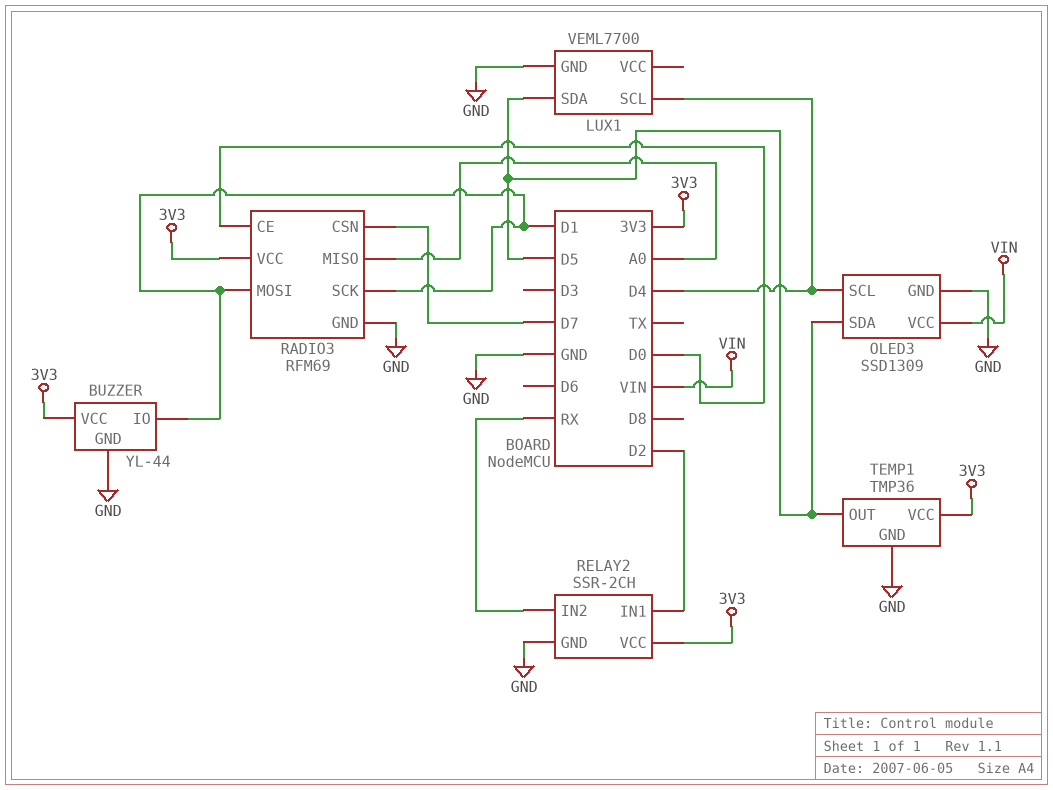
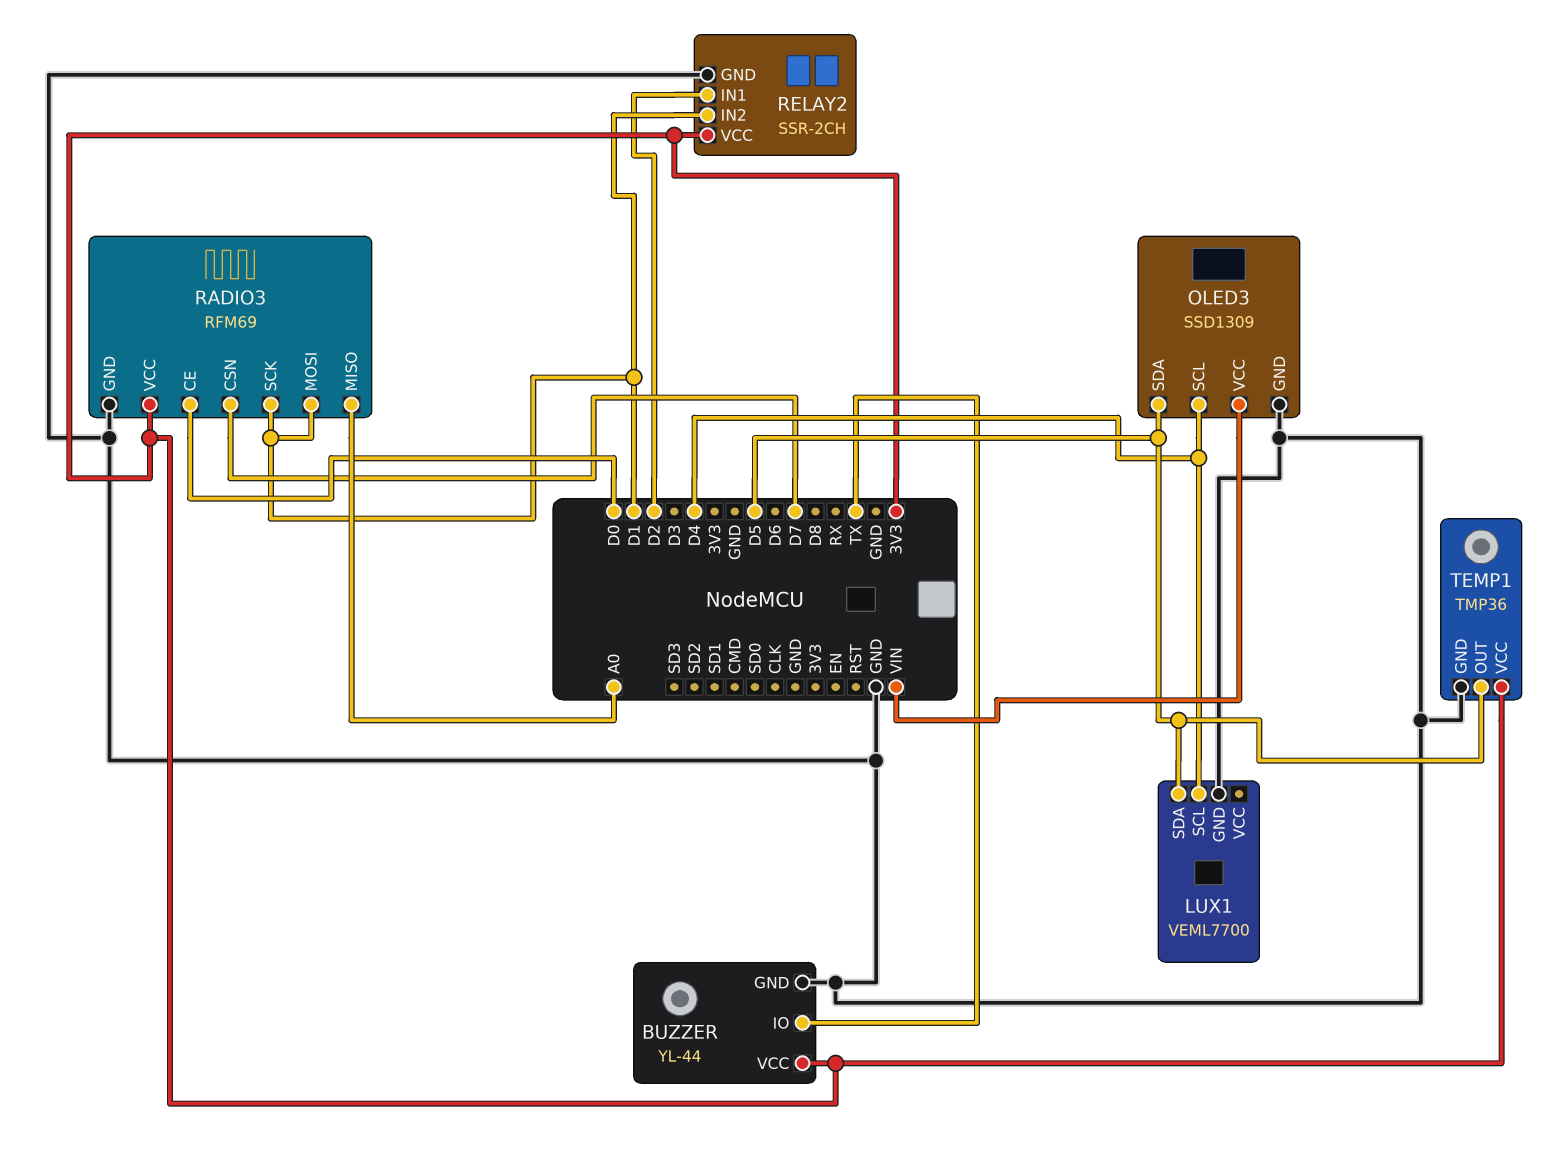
BUZZER pin IO: D1 -> TX
RELAY2 pin IN2: RX -> D1

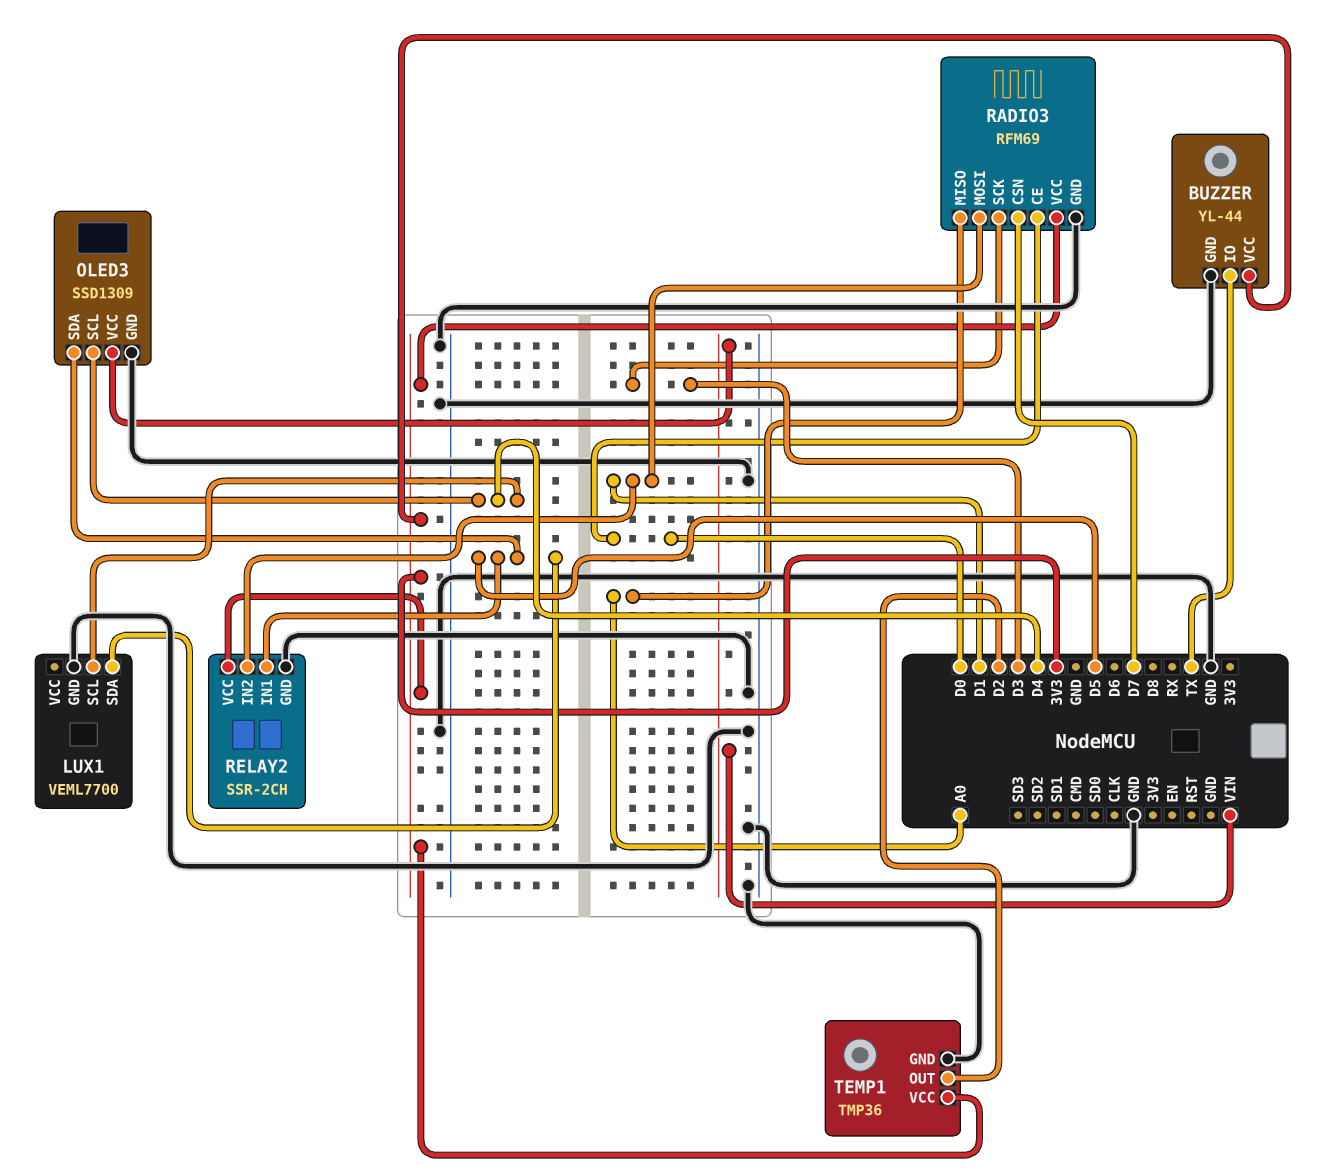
RADIO3 pin SCK: D1 -> D3
RELAY2 pin IN1: D2 -> D5
TEMP1 pin OUT: D5 -> D2

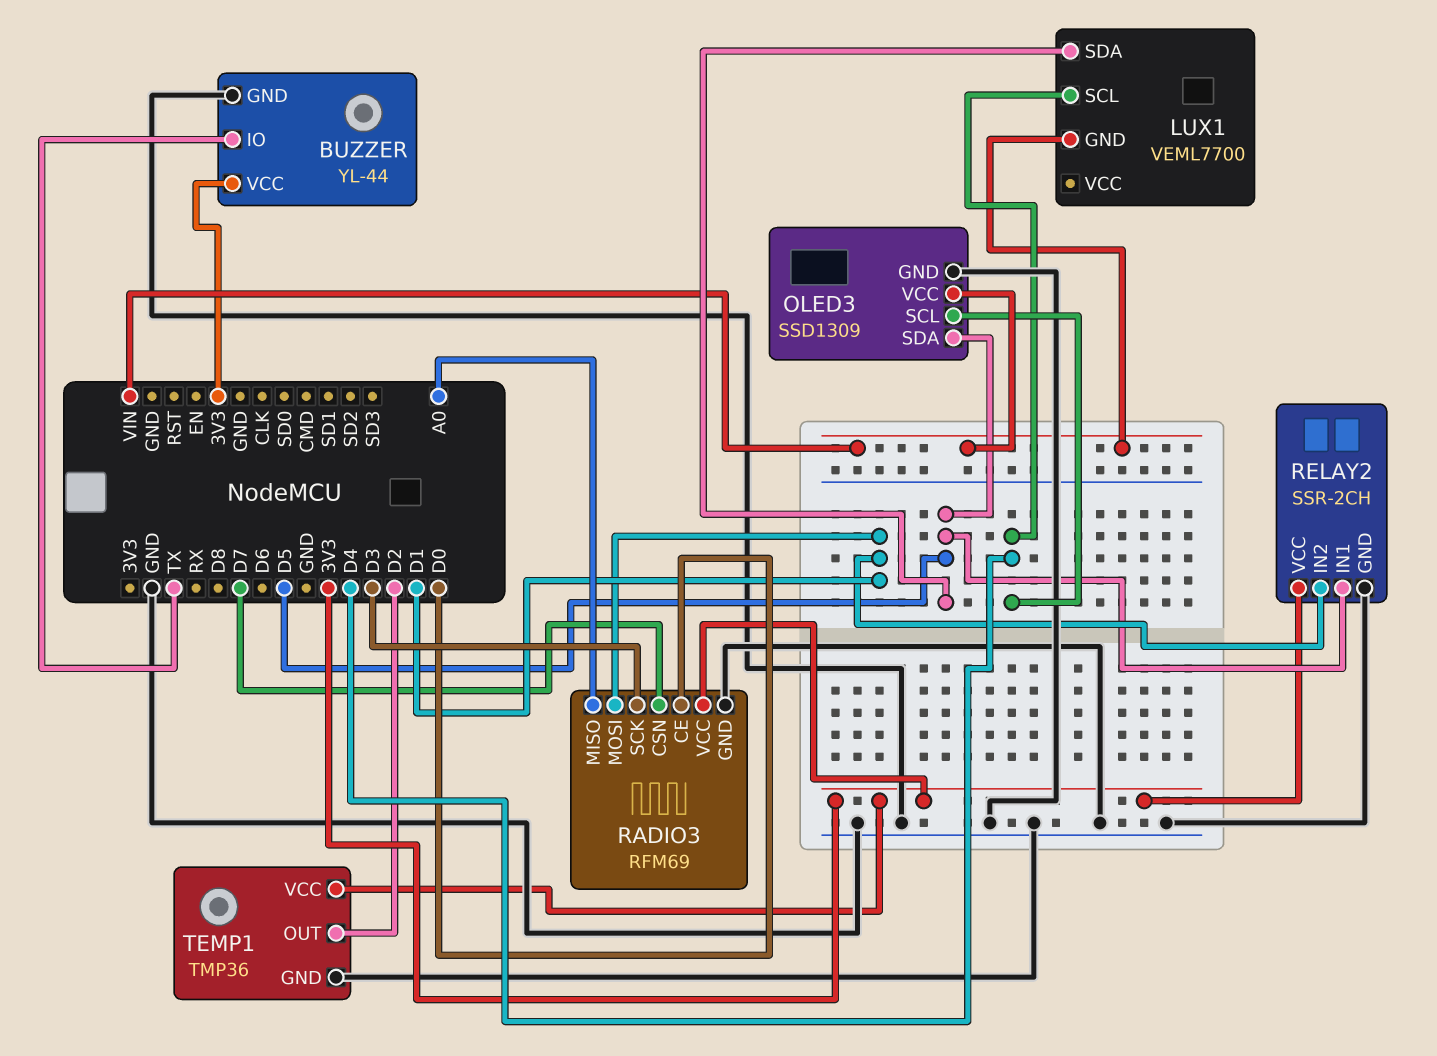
LUX1 pin GND: GND -> VIN

